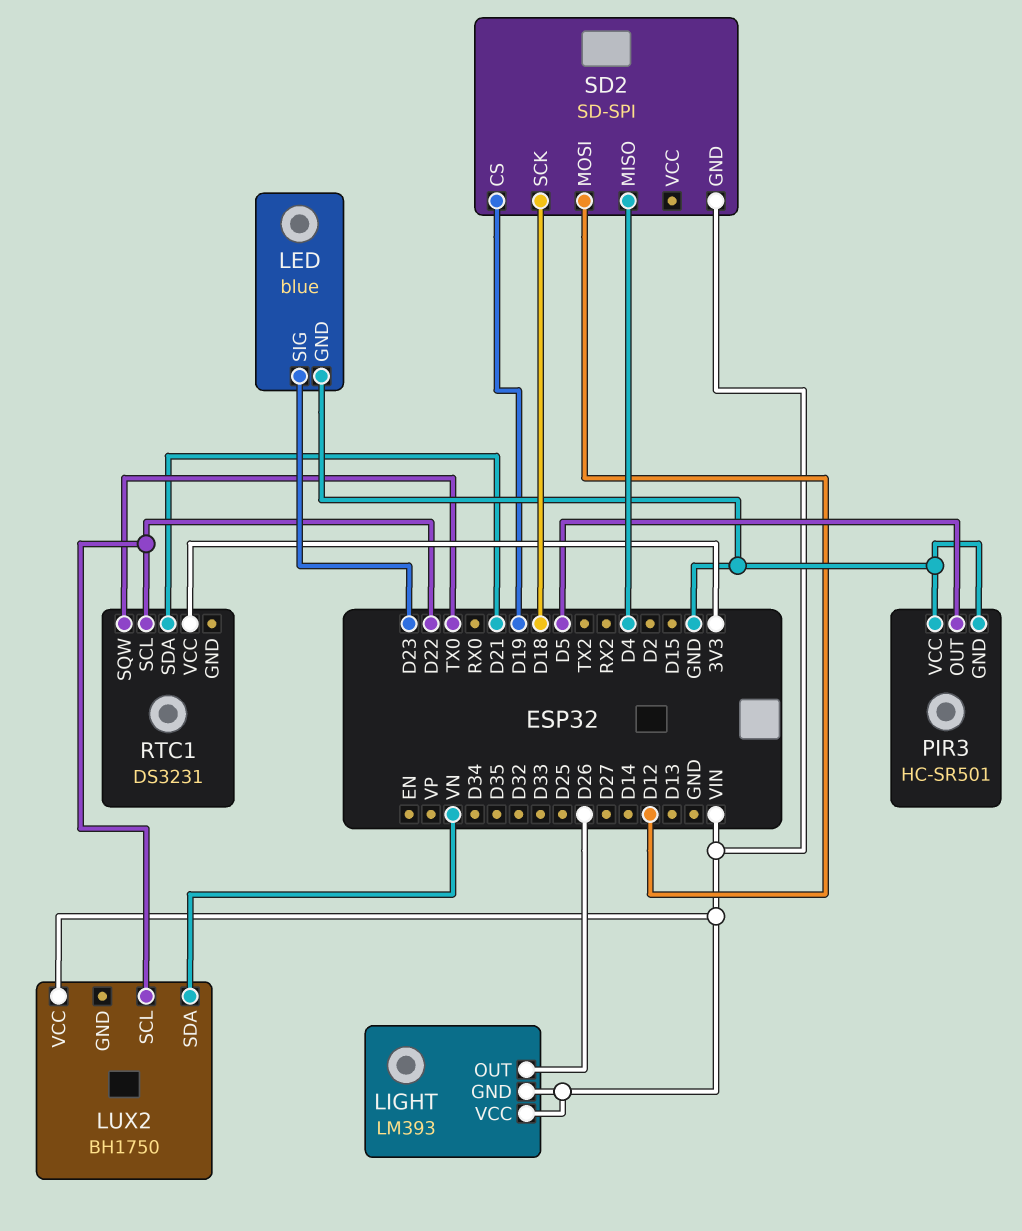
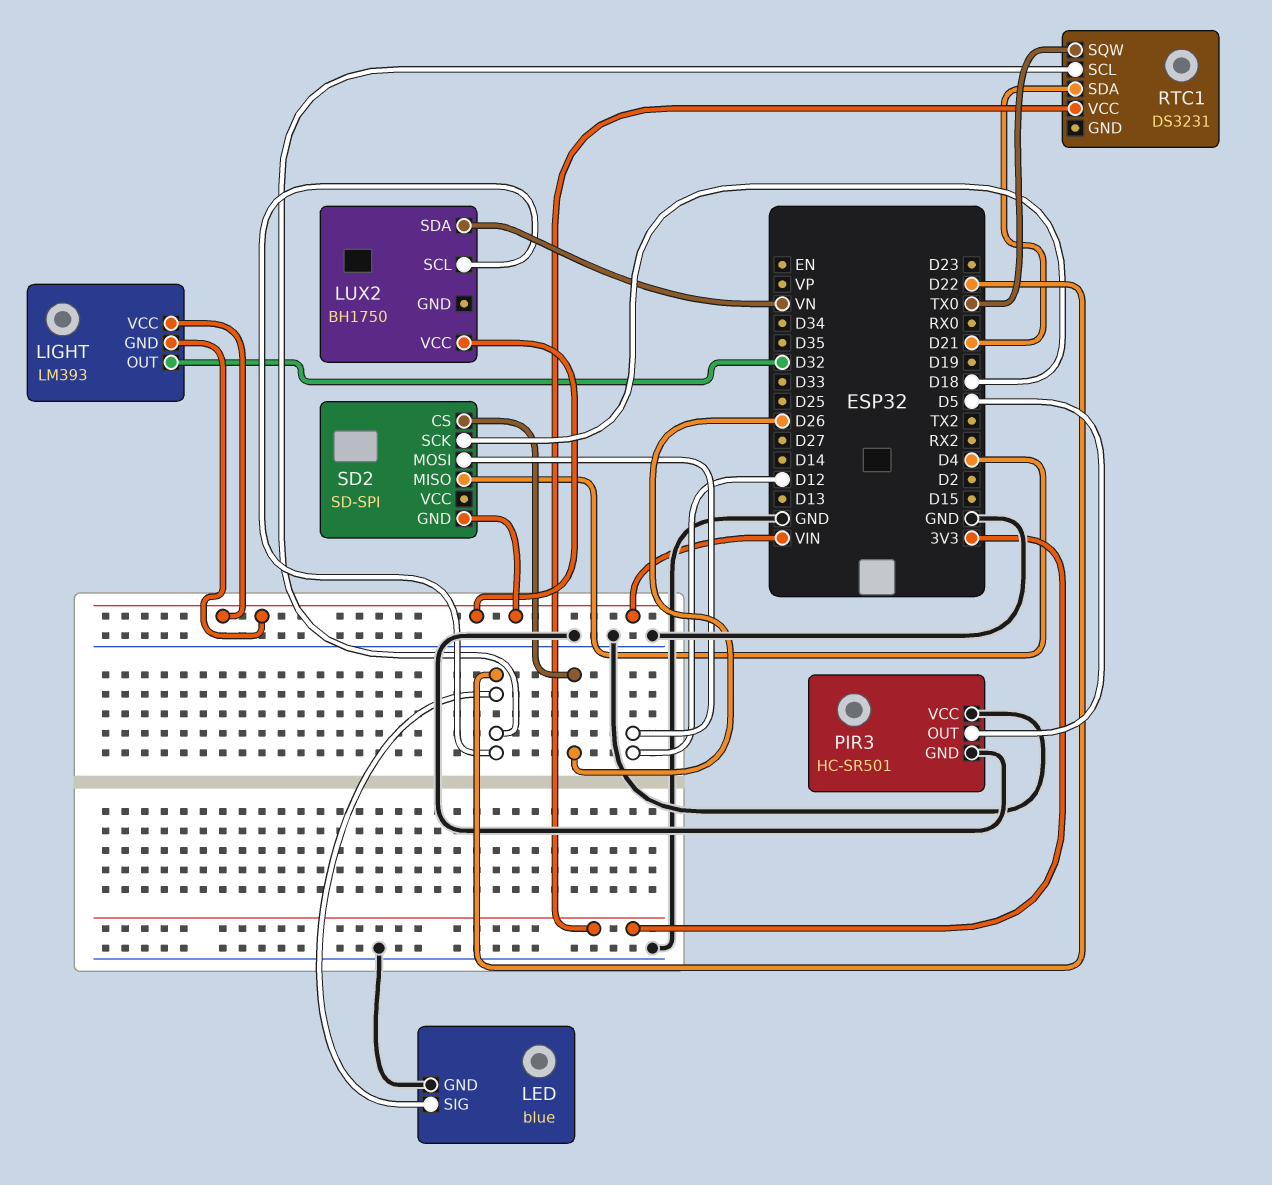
LED pin SIG: D23 -> D22
LIGHT pin OUT: D26 -> D32
SD2 pin CS: D19 -> D26

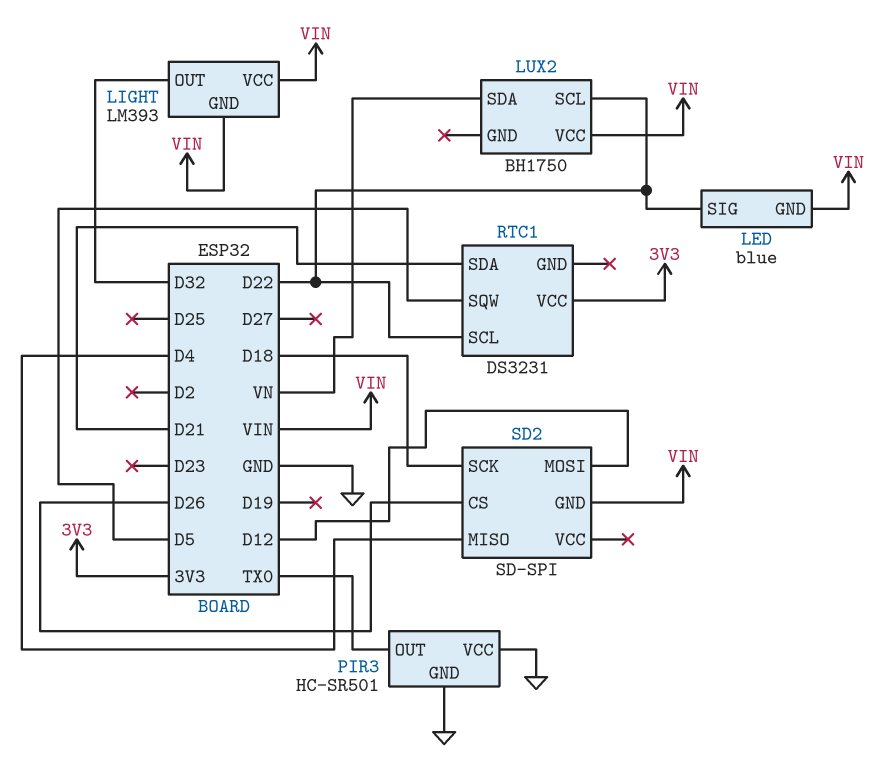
LED pin GND: GND -> VIN
PIR3 pin OUT: D5 -> TX0
RTC1 pin SQW: TX0 -> D5

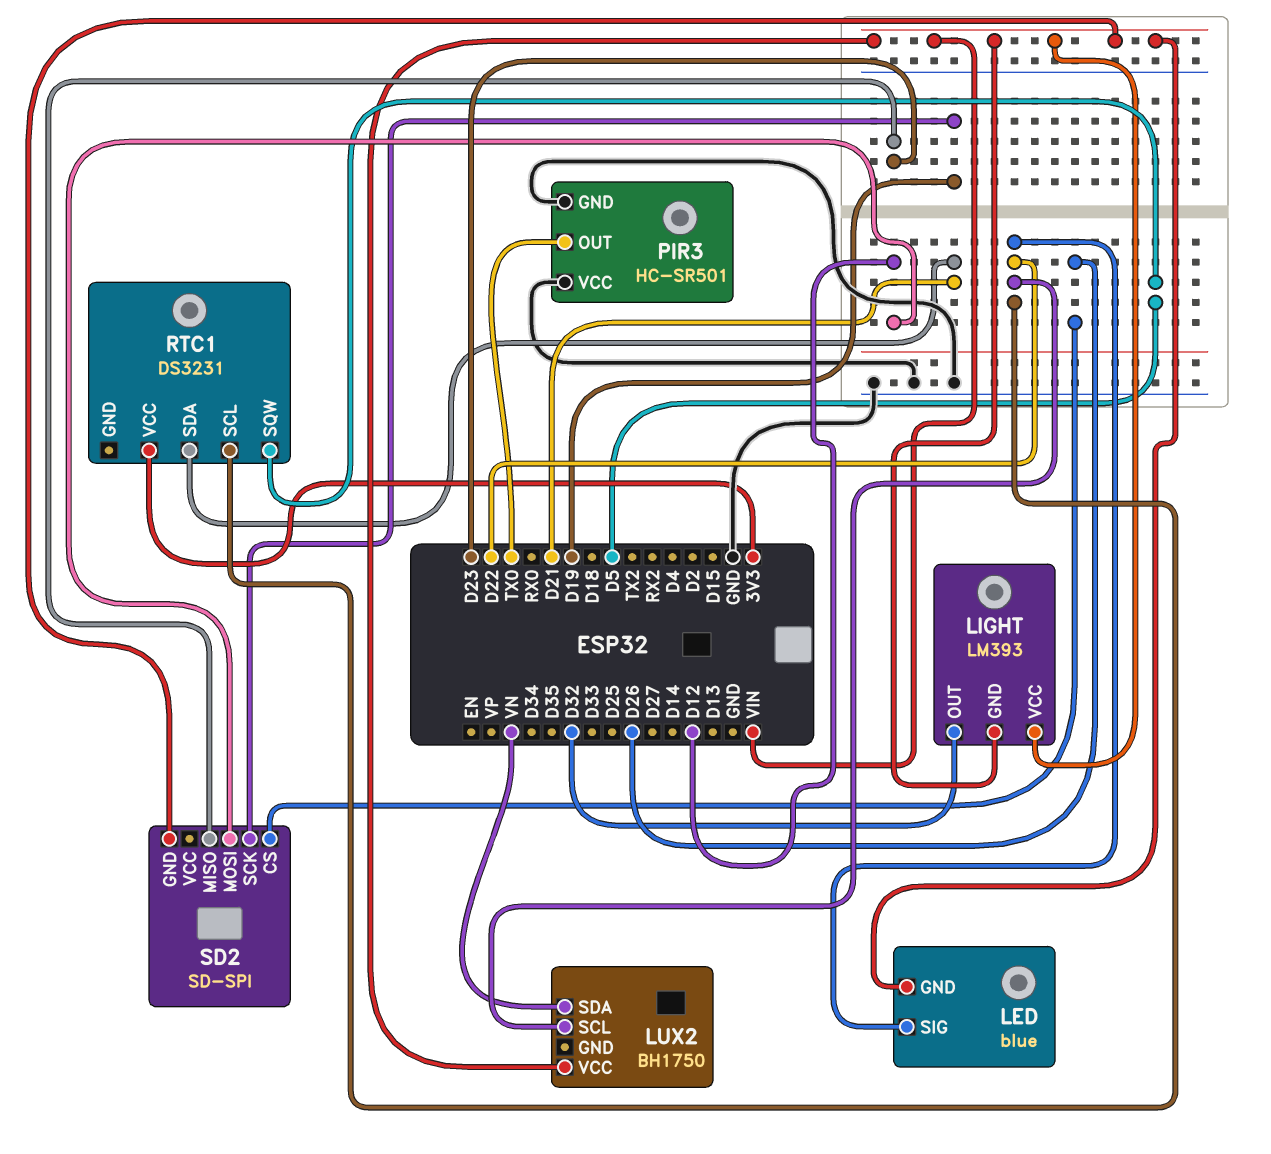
SD2 pin MISO: D4 -> D23
SD2 pin SCK: D18 -> D19

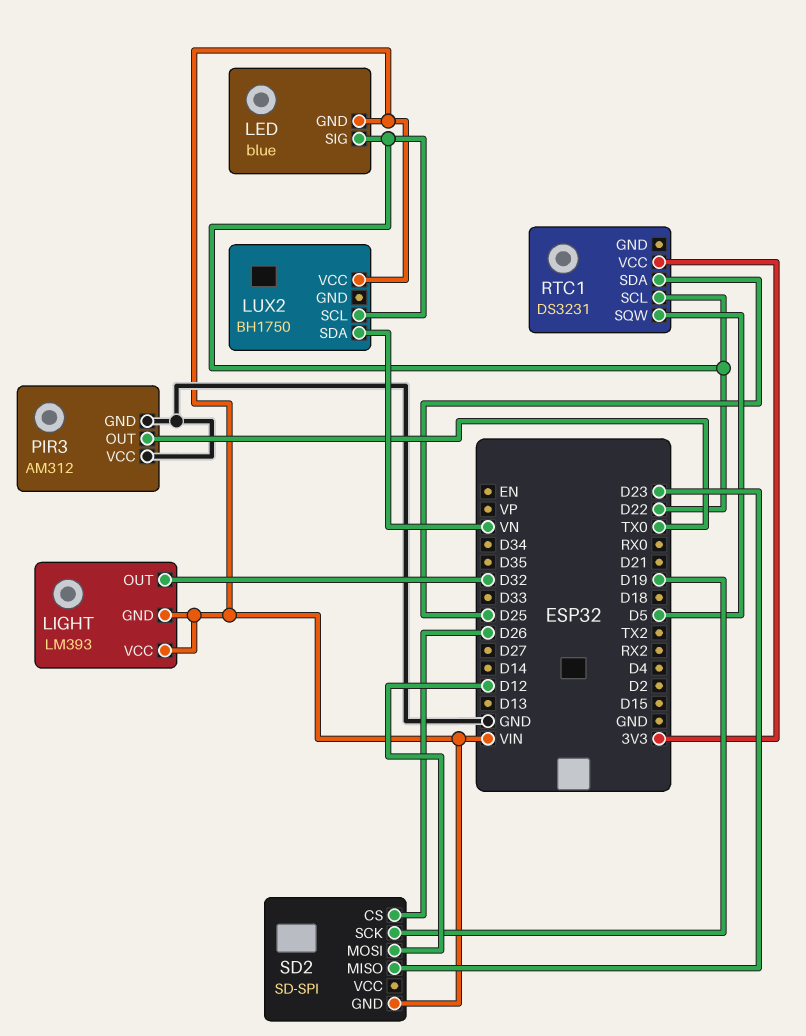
PIR3: HC-SR501 -> AM312
RTC1 pin SDA: D21 -> D25

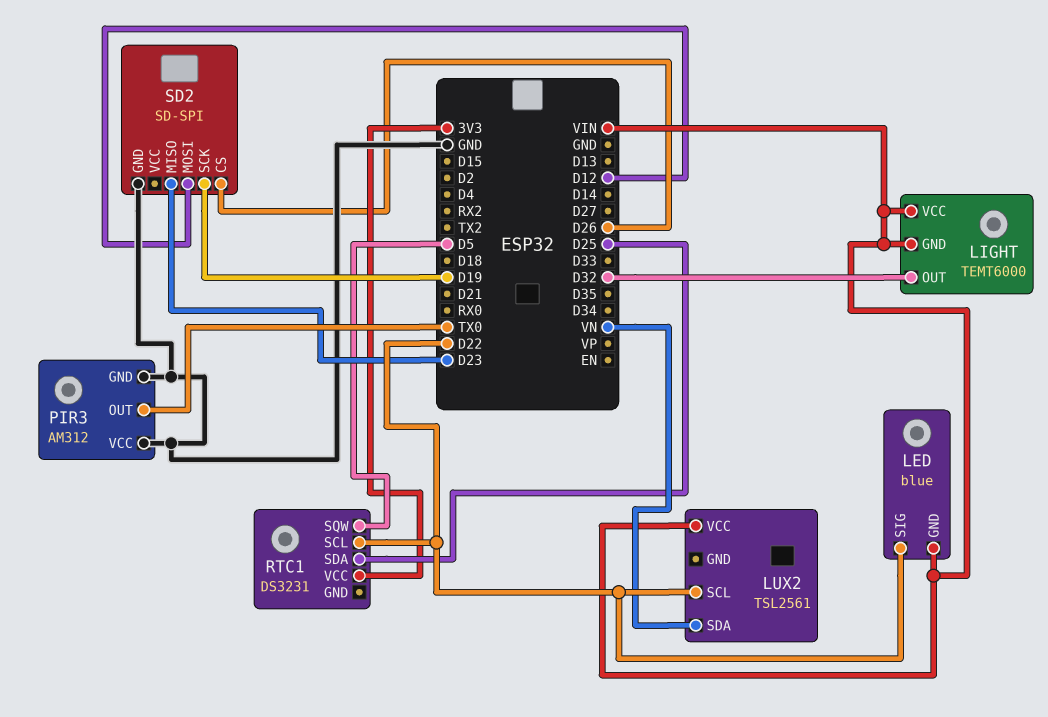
LIGHT: LM393 -> TEMT6000
LUX2: BH1750 -> TSL2561
SD2 pin GND: VIN -> GND

